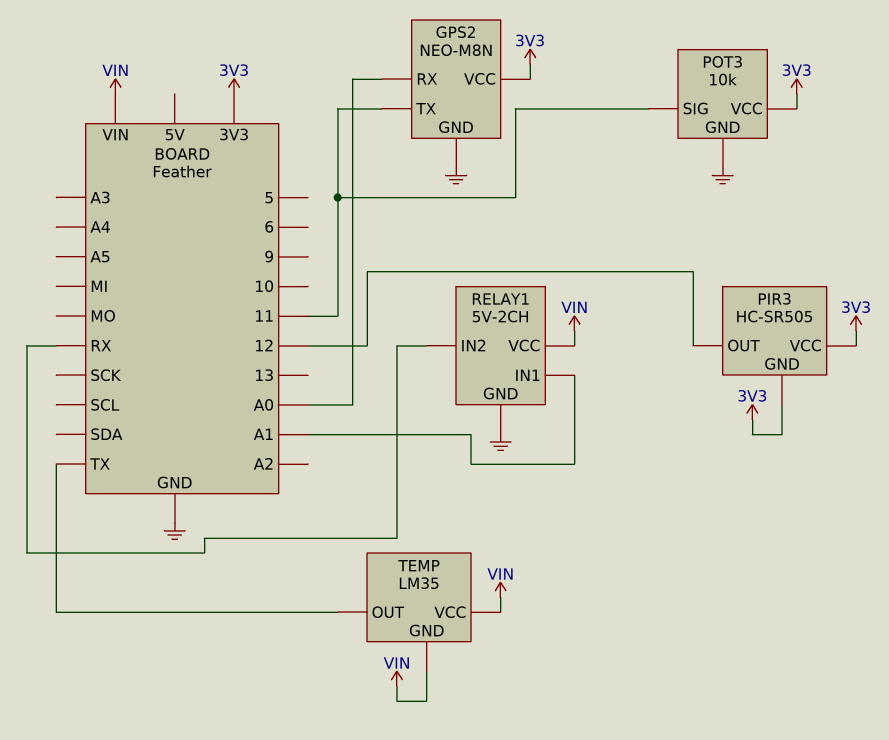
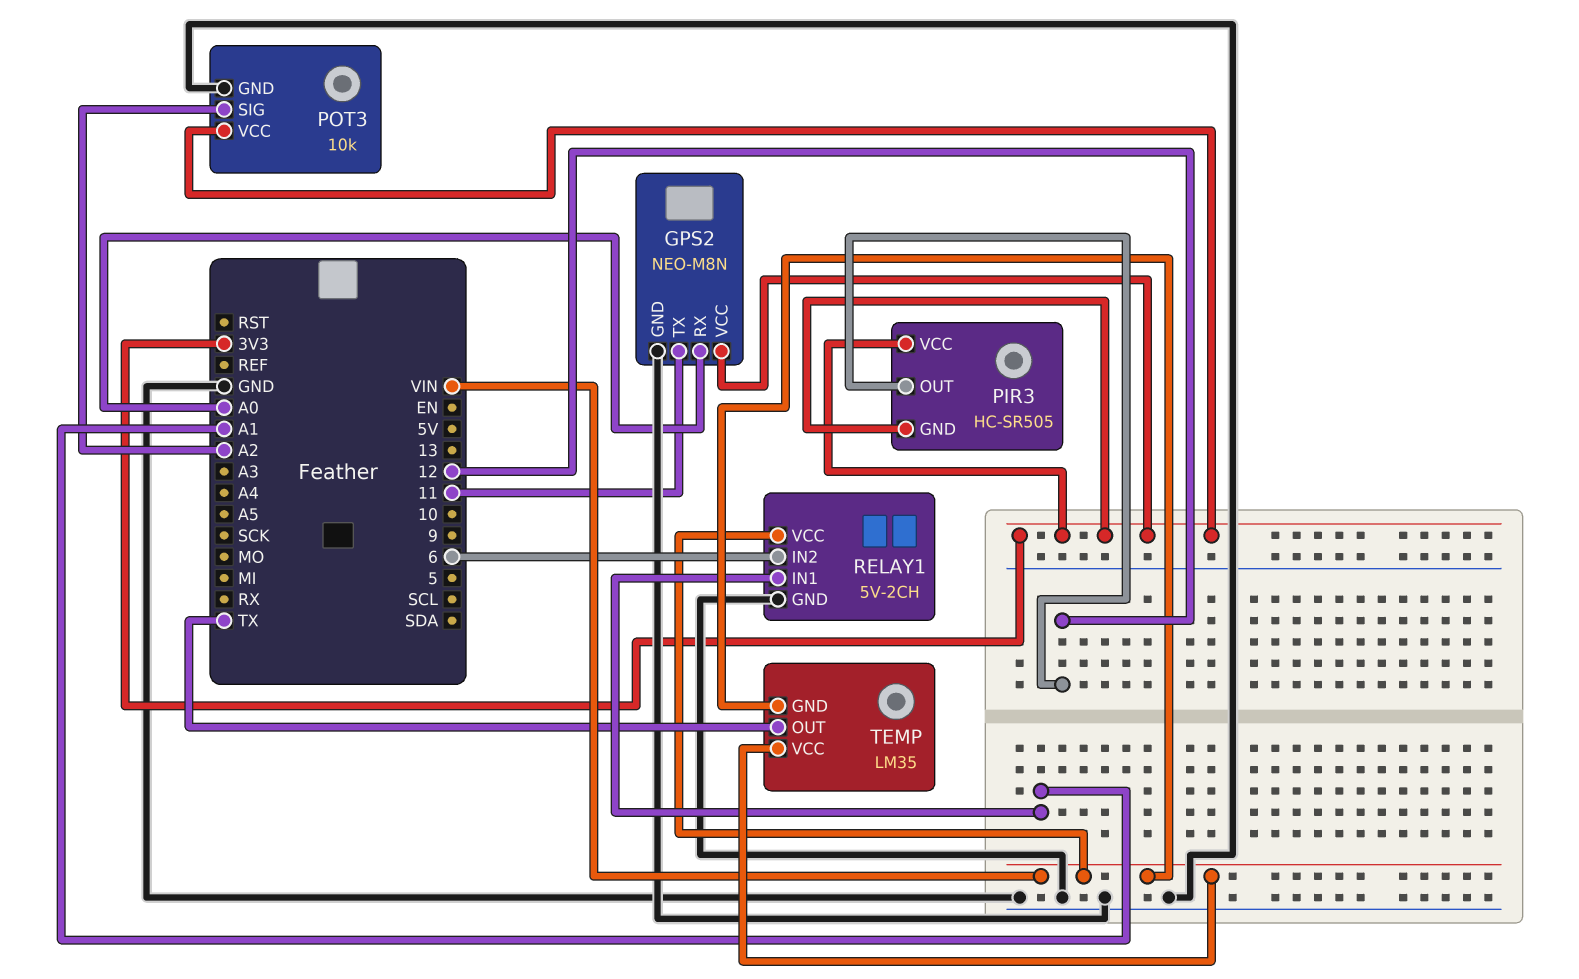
POT3 pin SIG: 11 -> A2
RELAY1 pin IN2: RX -> 6

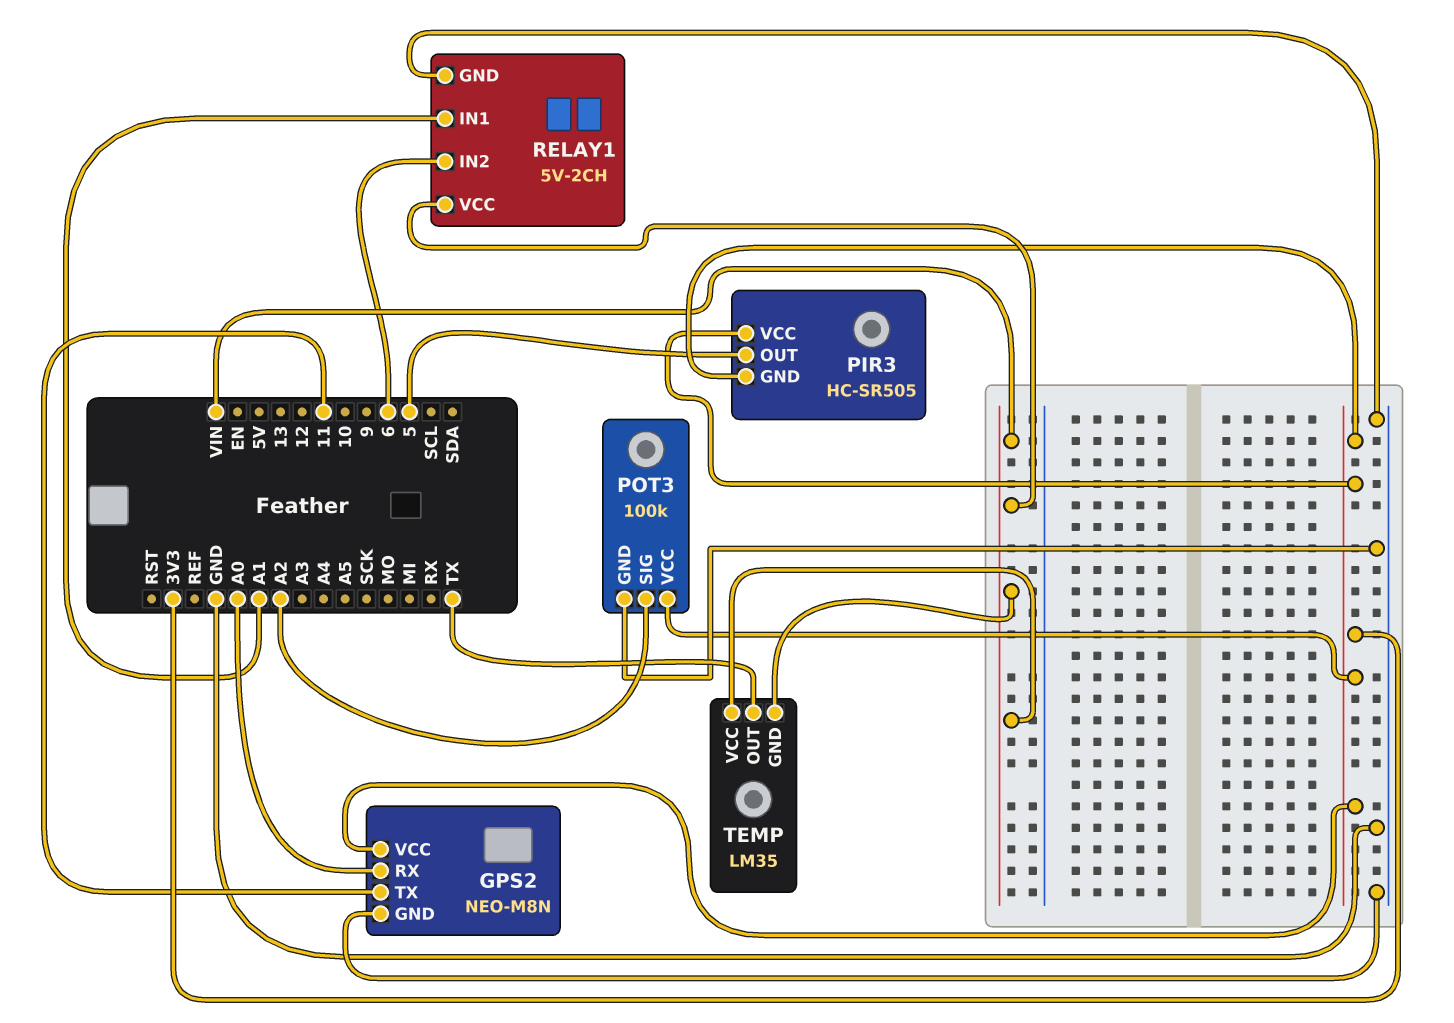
PIR3 pin OUT: 12 -> 5
POT3: 10k -> 100k

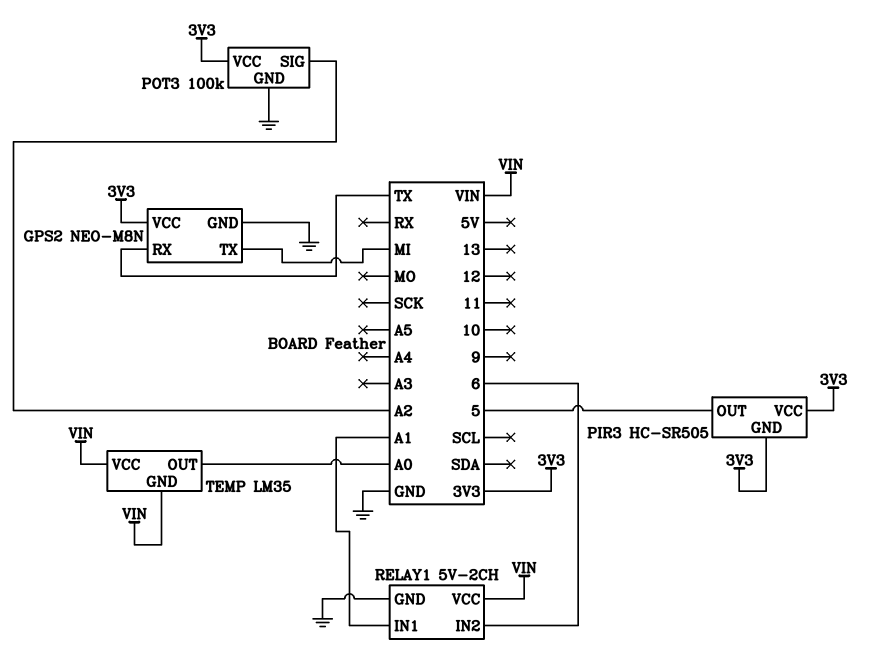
GPS2 pin RX: A0 -> TX
GPS2 pin TX: 11 -> MI
TEMP pin OUT: TX -> A0

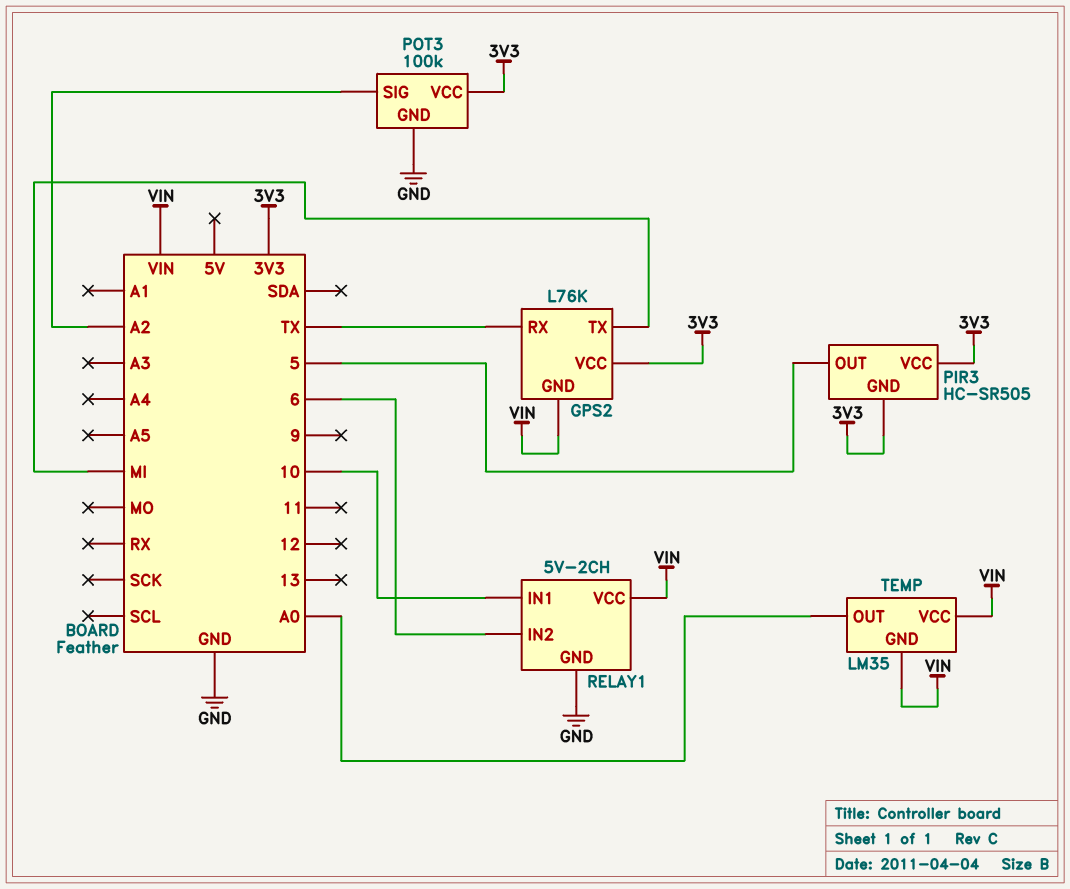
GPS2: NEO-M8N -> L76K
GPS2 pin GND: GND -> VIN
RELAY1 pin IN1: A1 -> 10

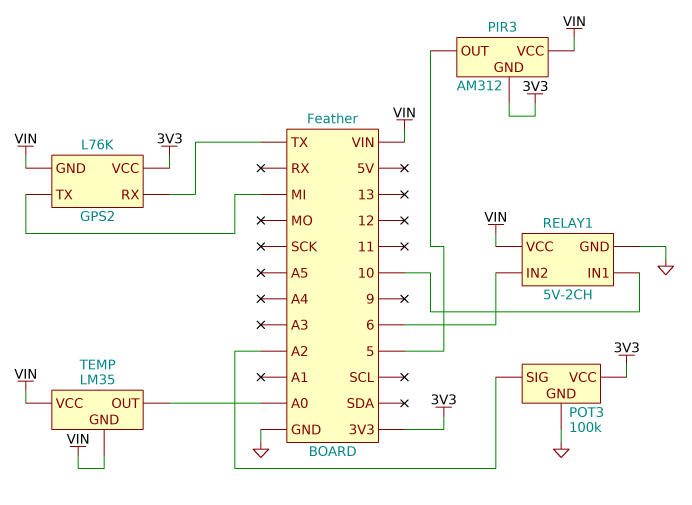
PIR3: HC-SR505 -> AM312
PIR3 pin VCC: 3V3 -> VIN

